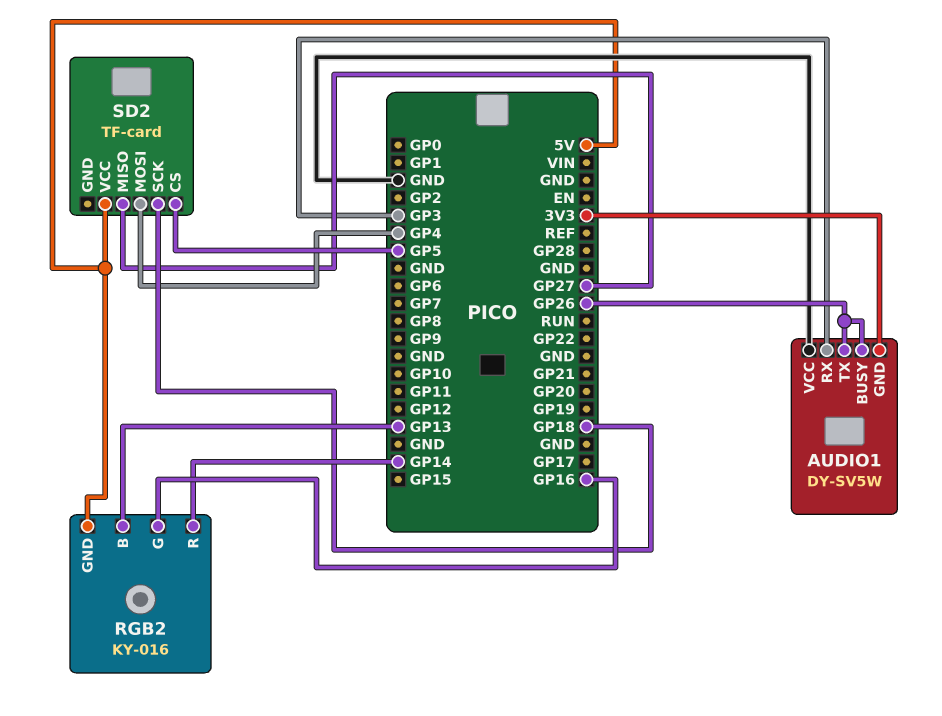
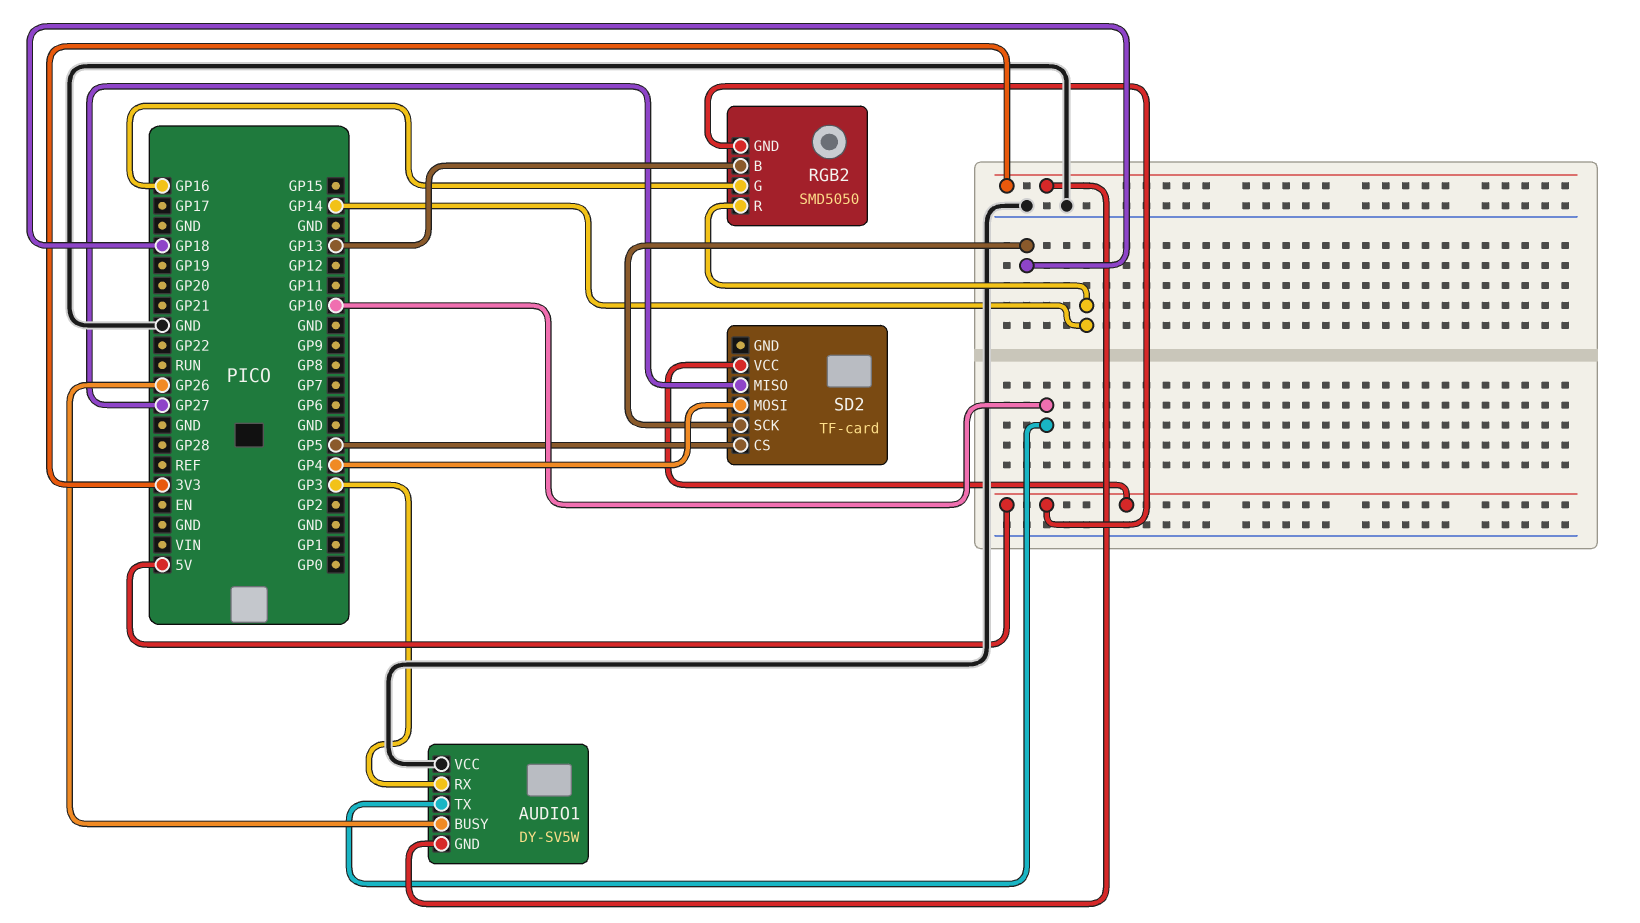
AUDIO1 pin TX: GP26 -> GP10
RGB2: KY-016 -> SMD5050

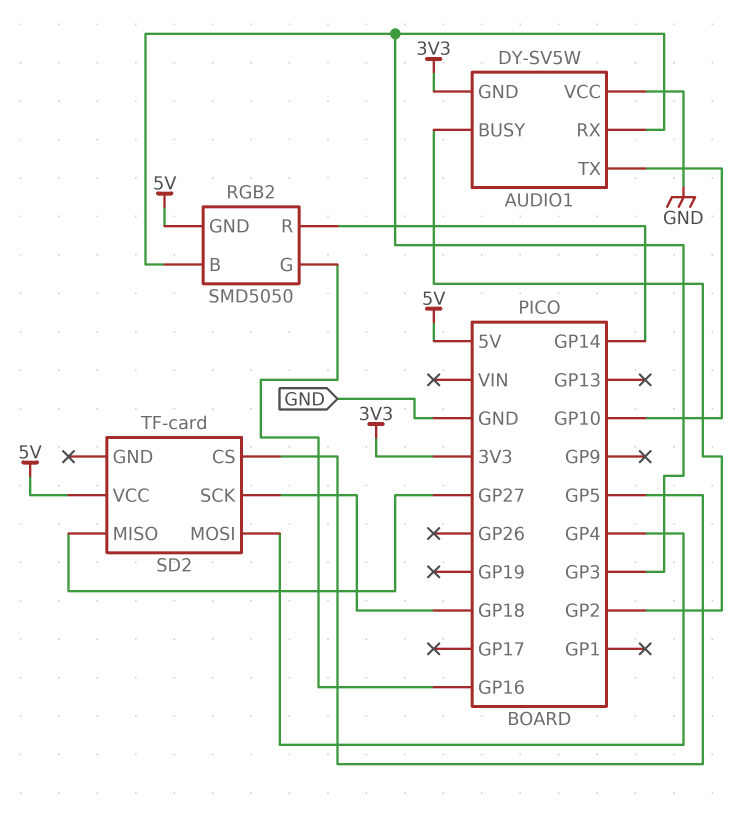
AUDIO1 pin BUSY: GP26 -> GP2
RGB2 pin B: GP13 -> GP3

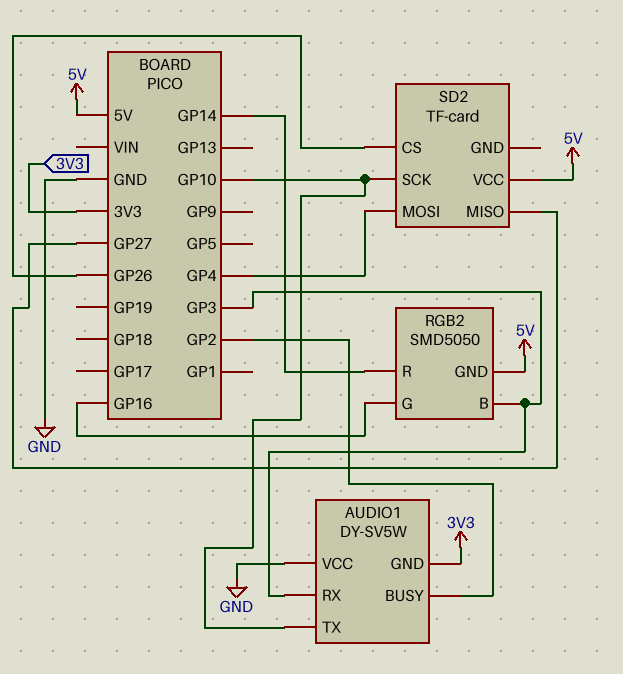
SD2 pin CS: GP5 -> GP26
SD2 pin SCK: GP18 -> GP10

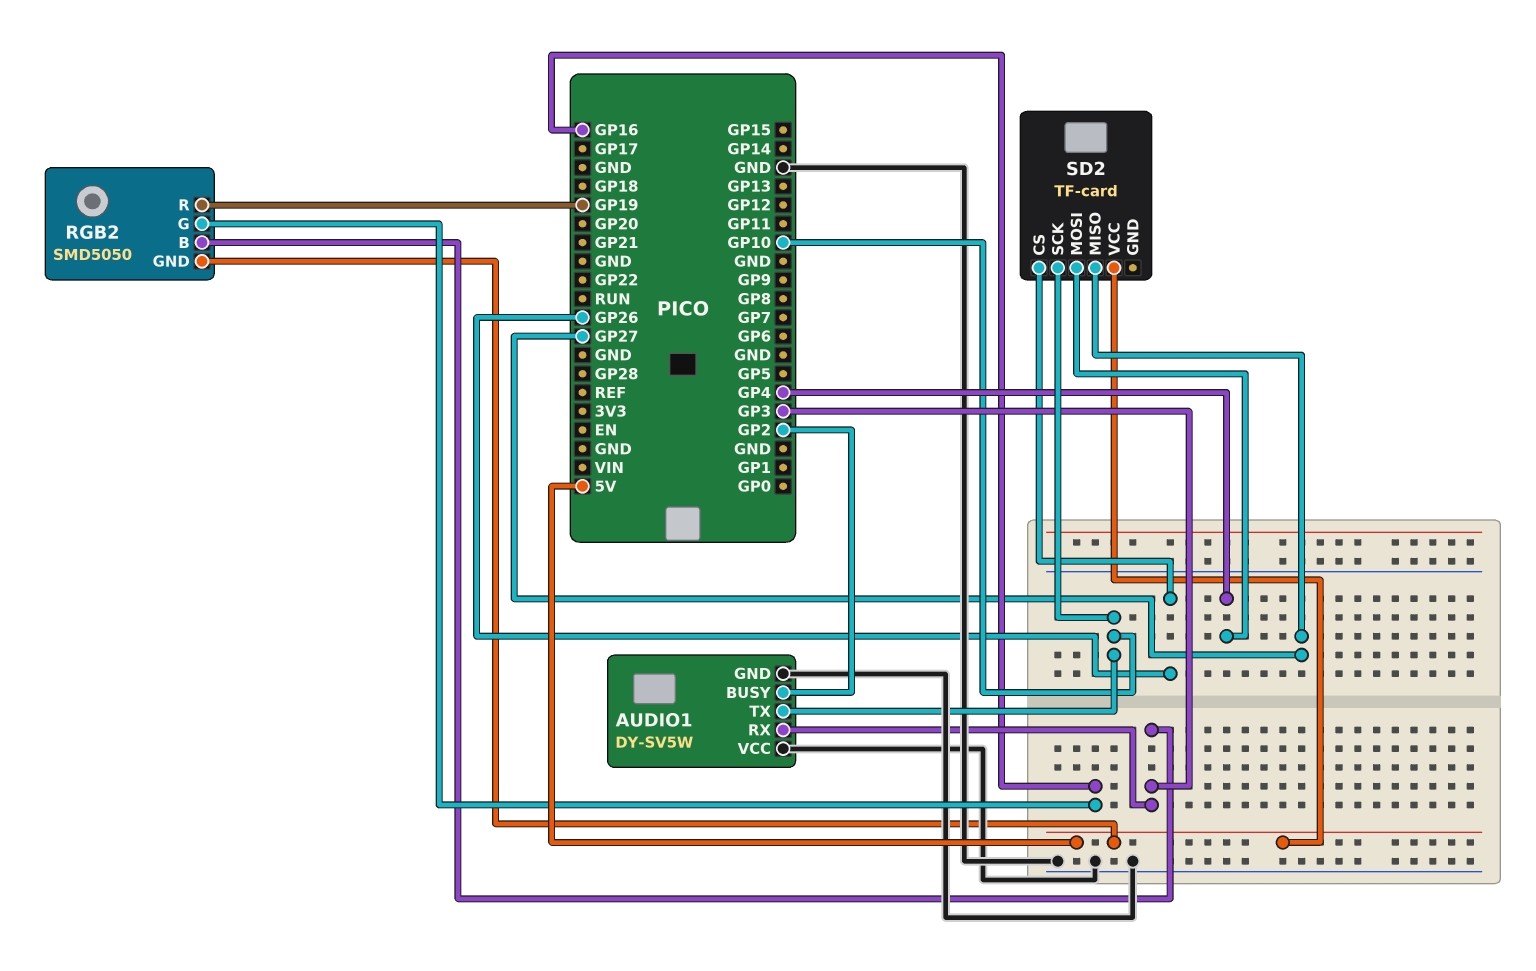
AUDIO1 pin GND: 3V3 -> GND
RGB2 pin R: GP14 -> GP19

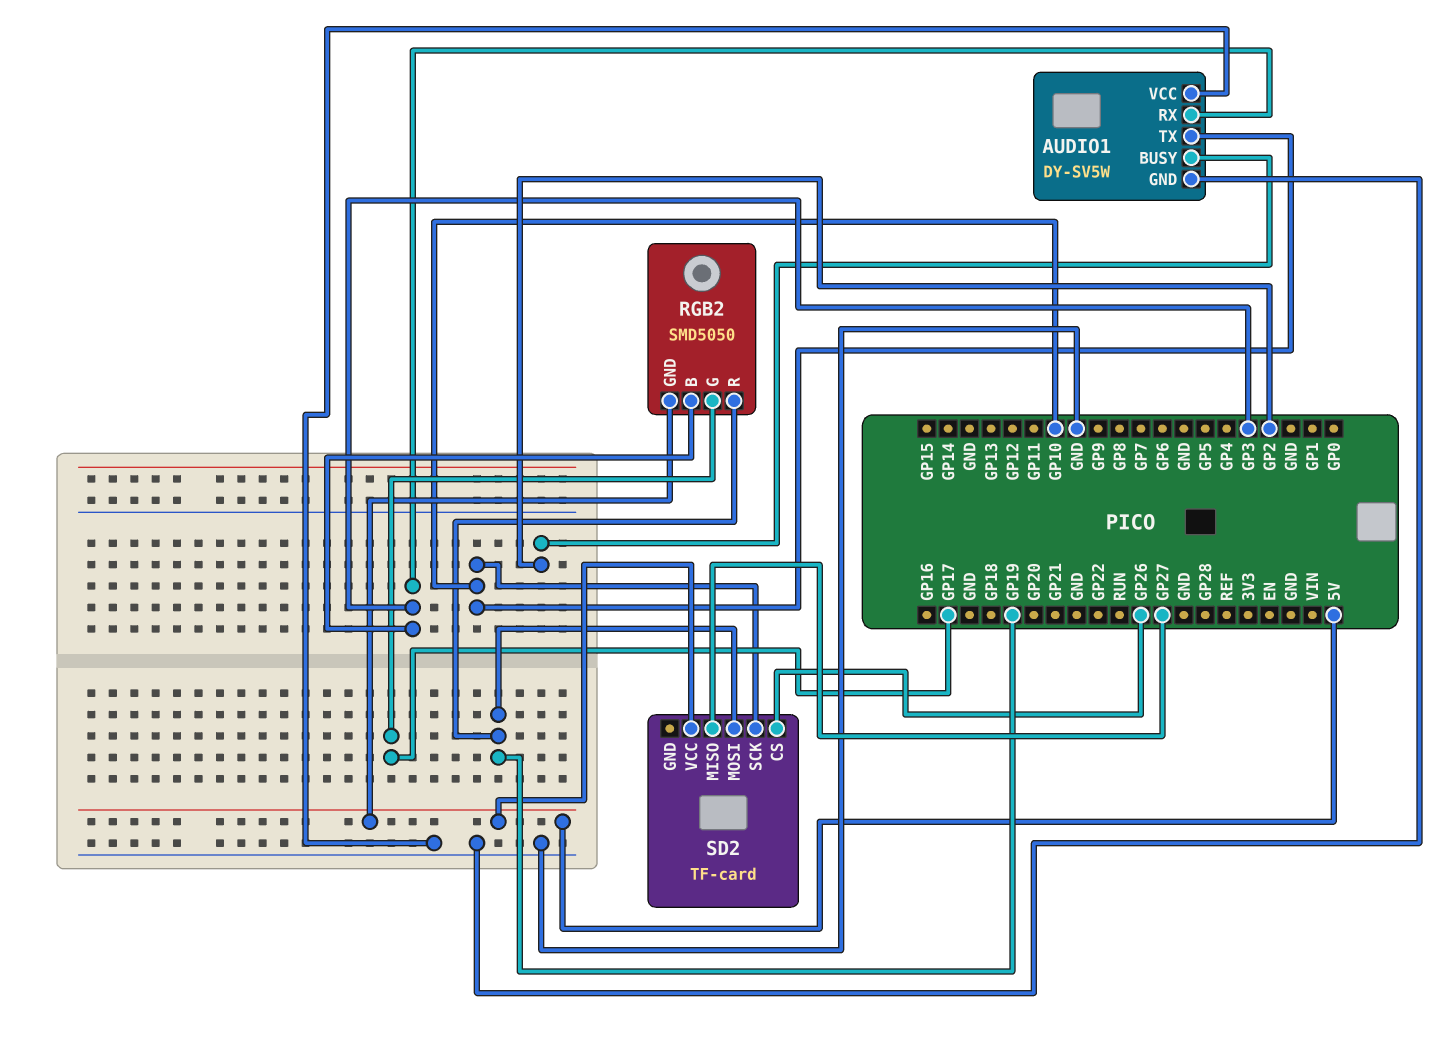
RGB2 pin G: GP16 -> GP17
SD2 pin MOSI: GP4 -> GP19

